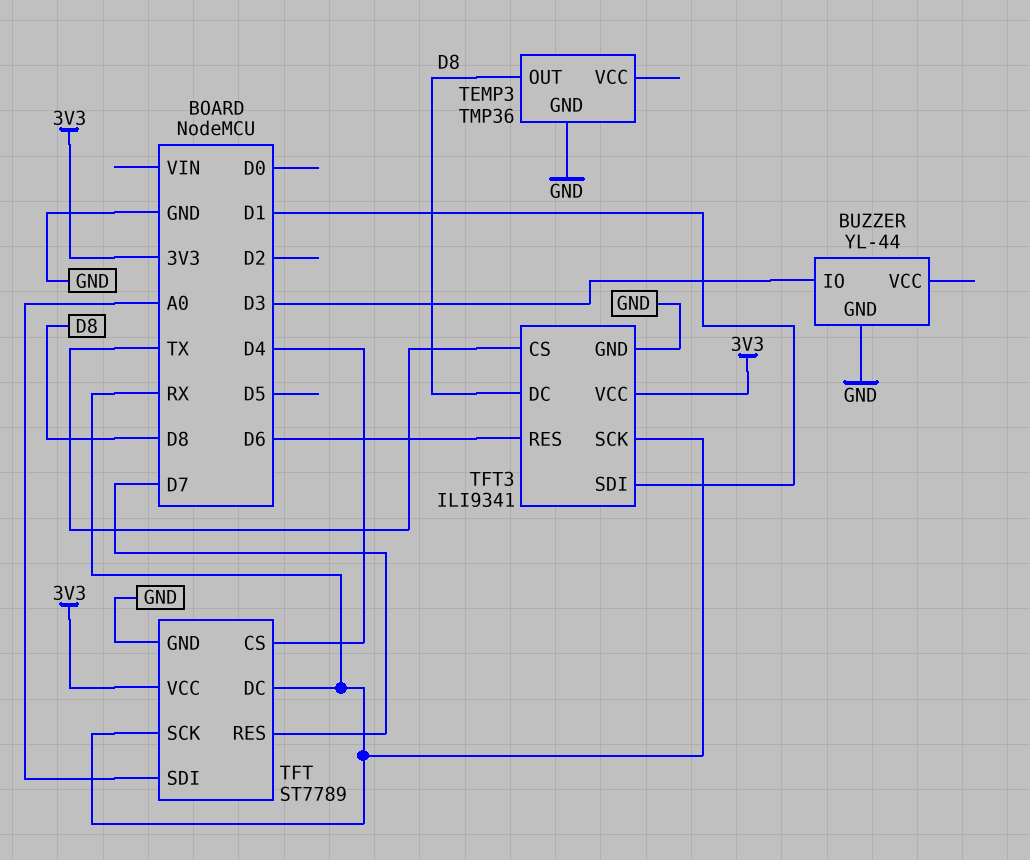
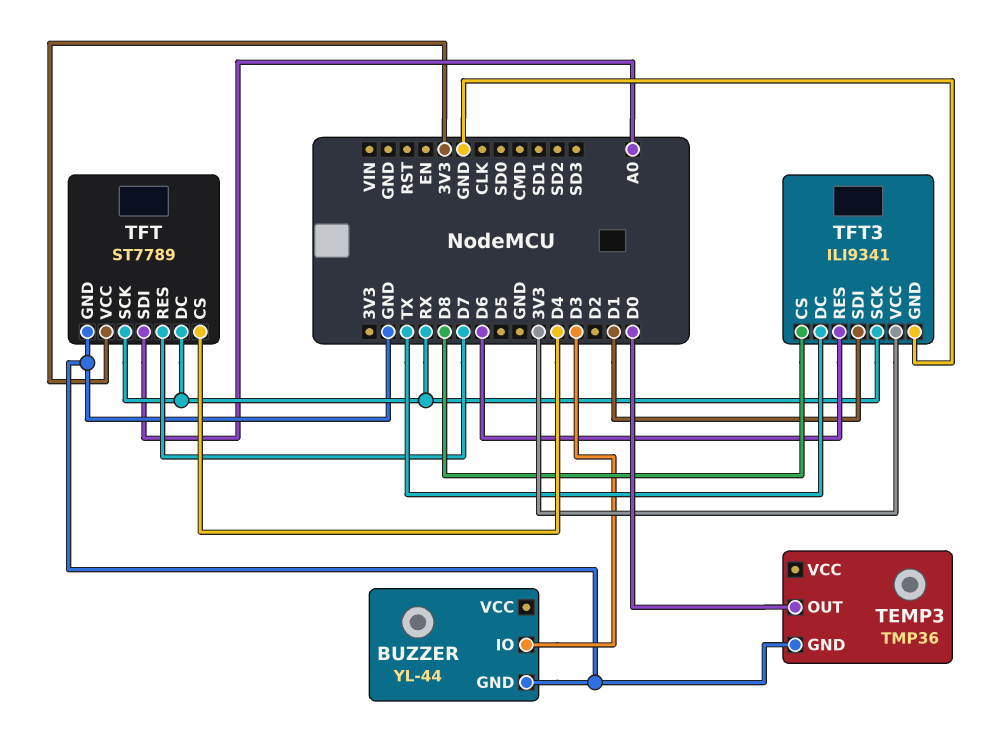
TEMP3 pin OUT: D8 -> D0
TFT3 pin CS: TX -> D8
TFT3 pin DC: D8 -> TX

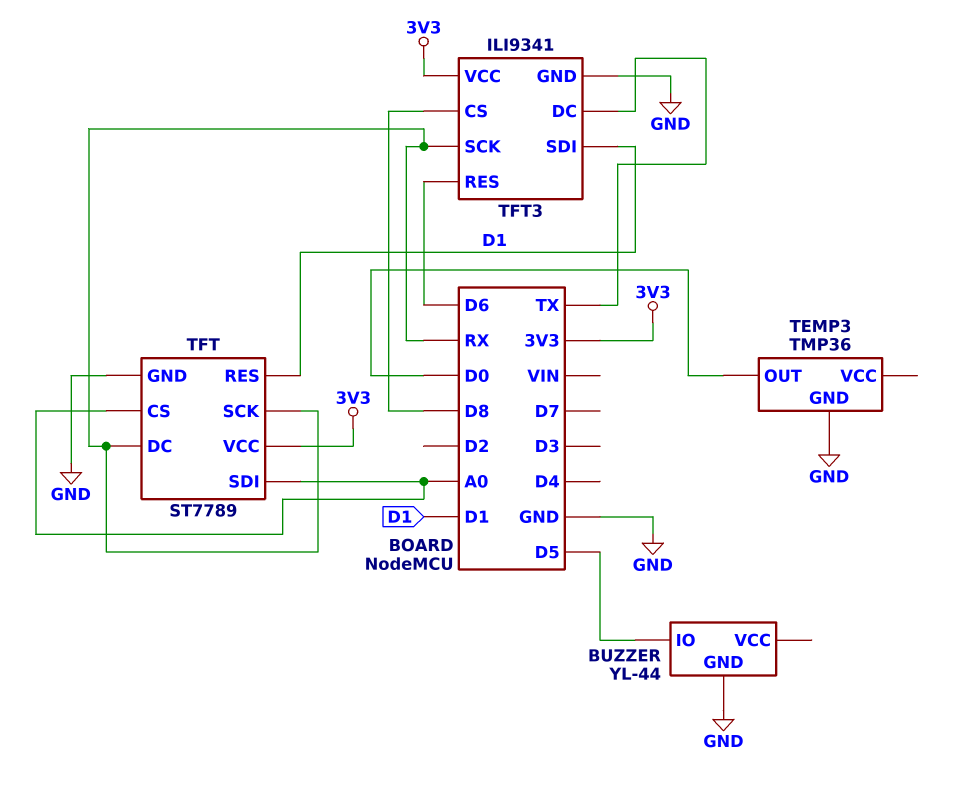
BUZZER pin IO: D3 -> D5
TFT pin CS: D4 -> A0
TFT pin RES: D7 -> D1

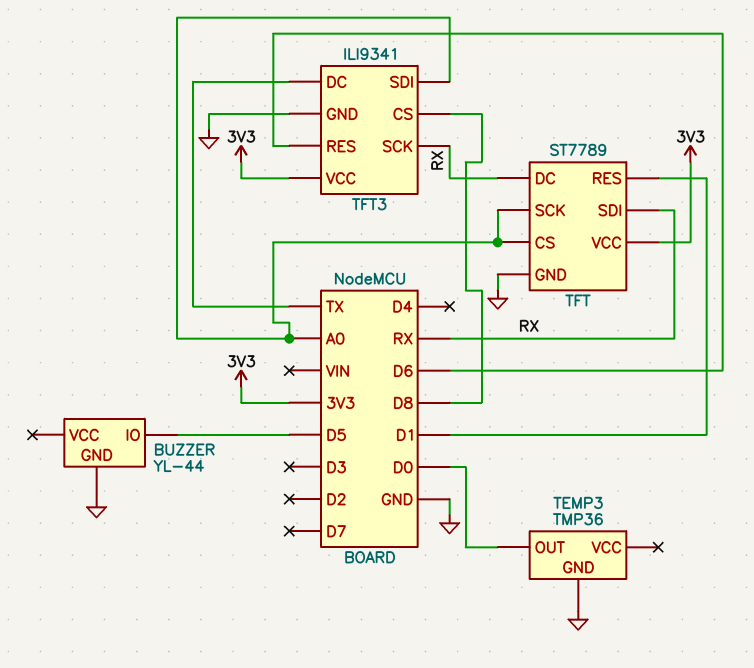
TFT pin SCK: RX -> A0
TFT pin SDI: A0 -> RX
TFT3 pin SDI: D1 -> A0

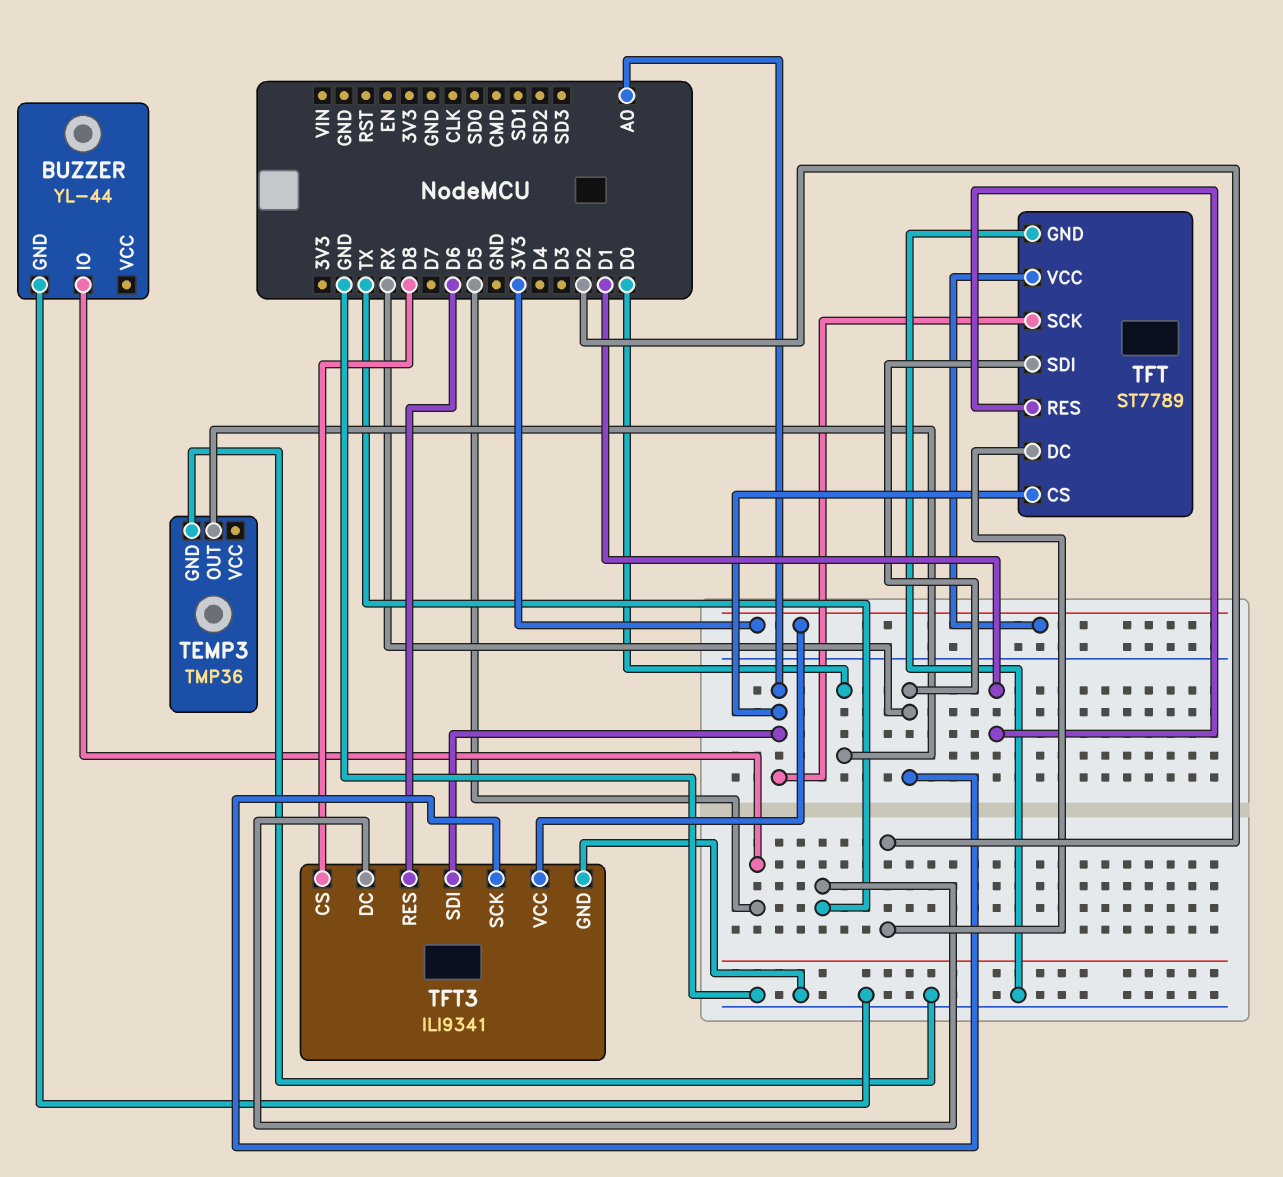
TFT pin DC: RX -> D2

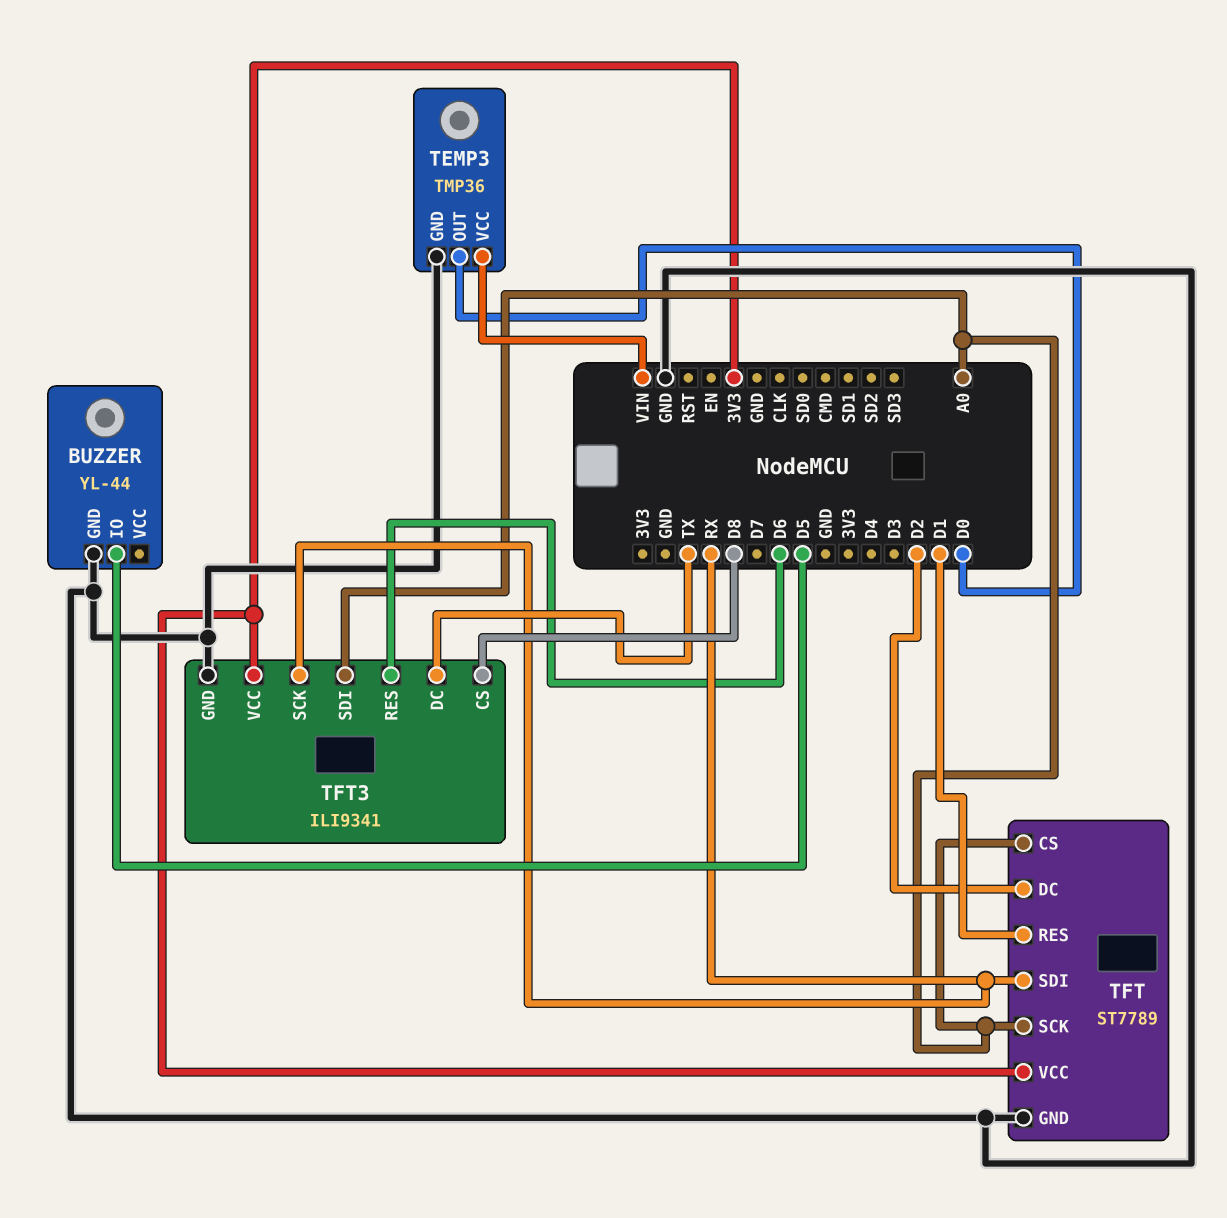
TEMP3 pin VCC: none -> VIN

